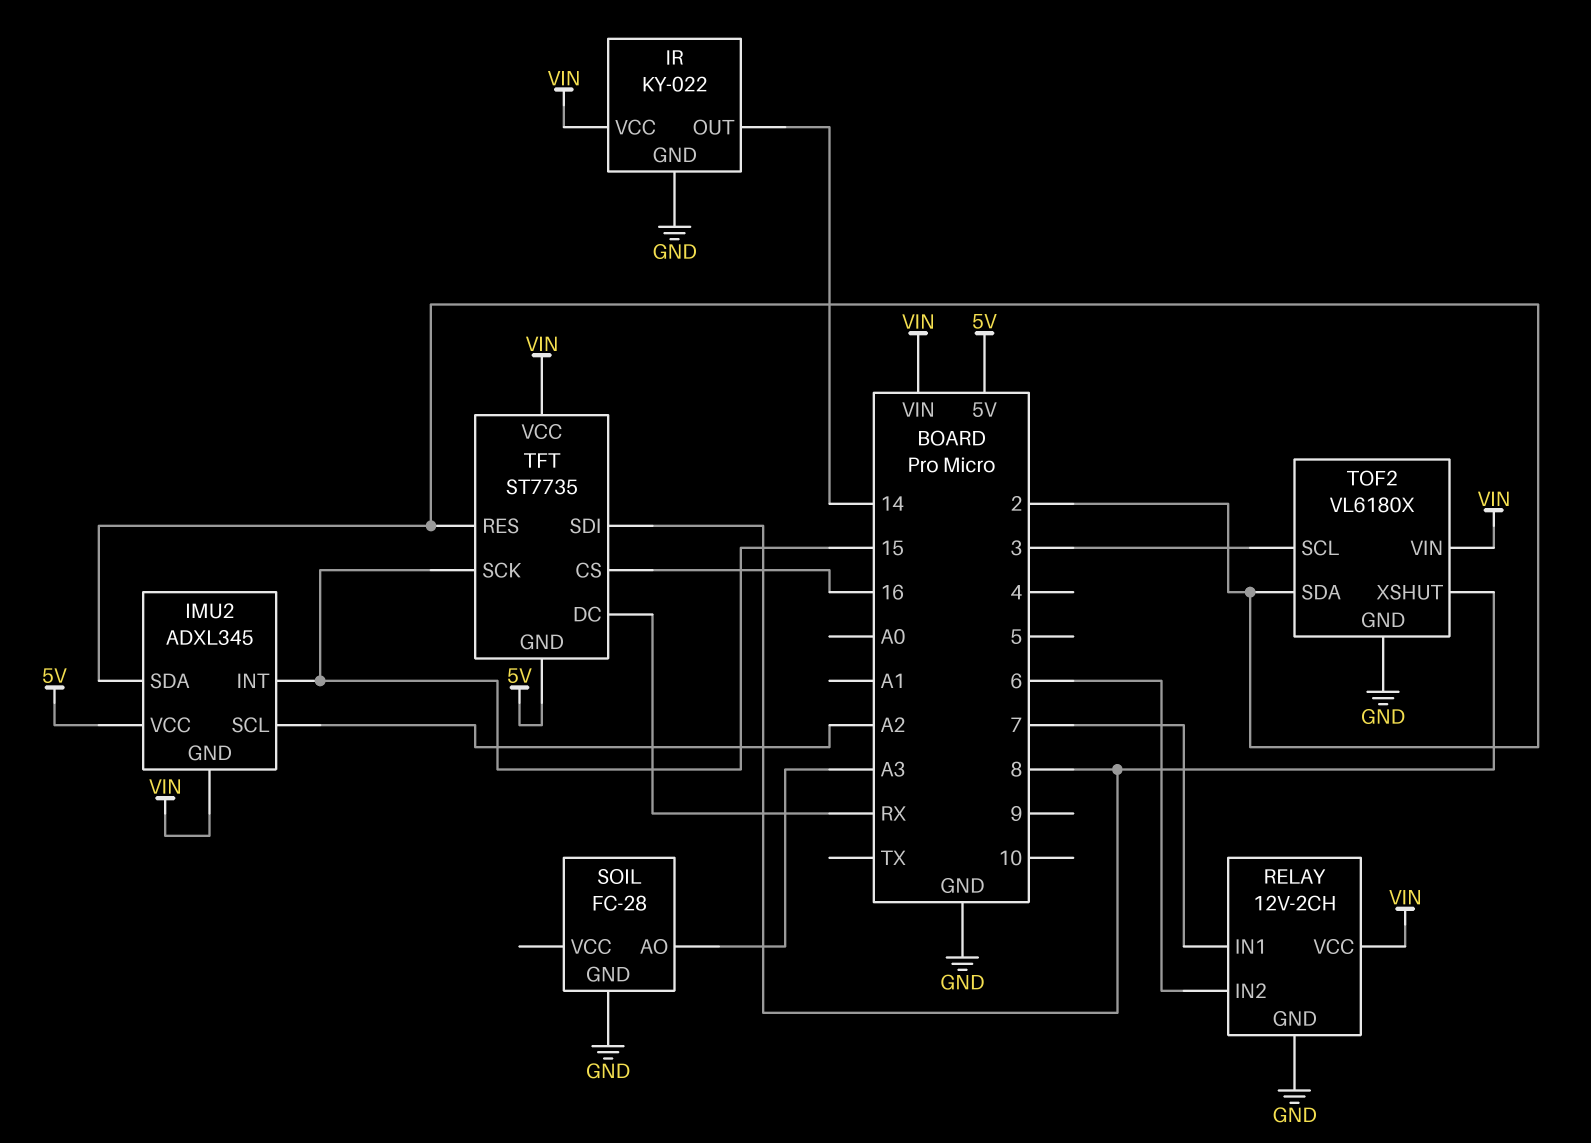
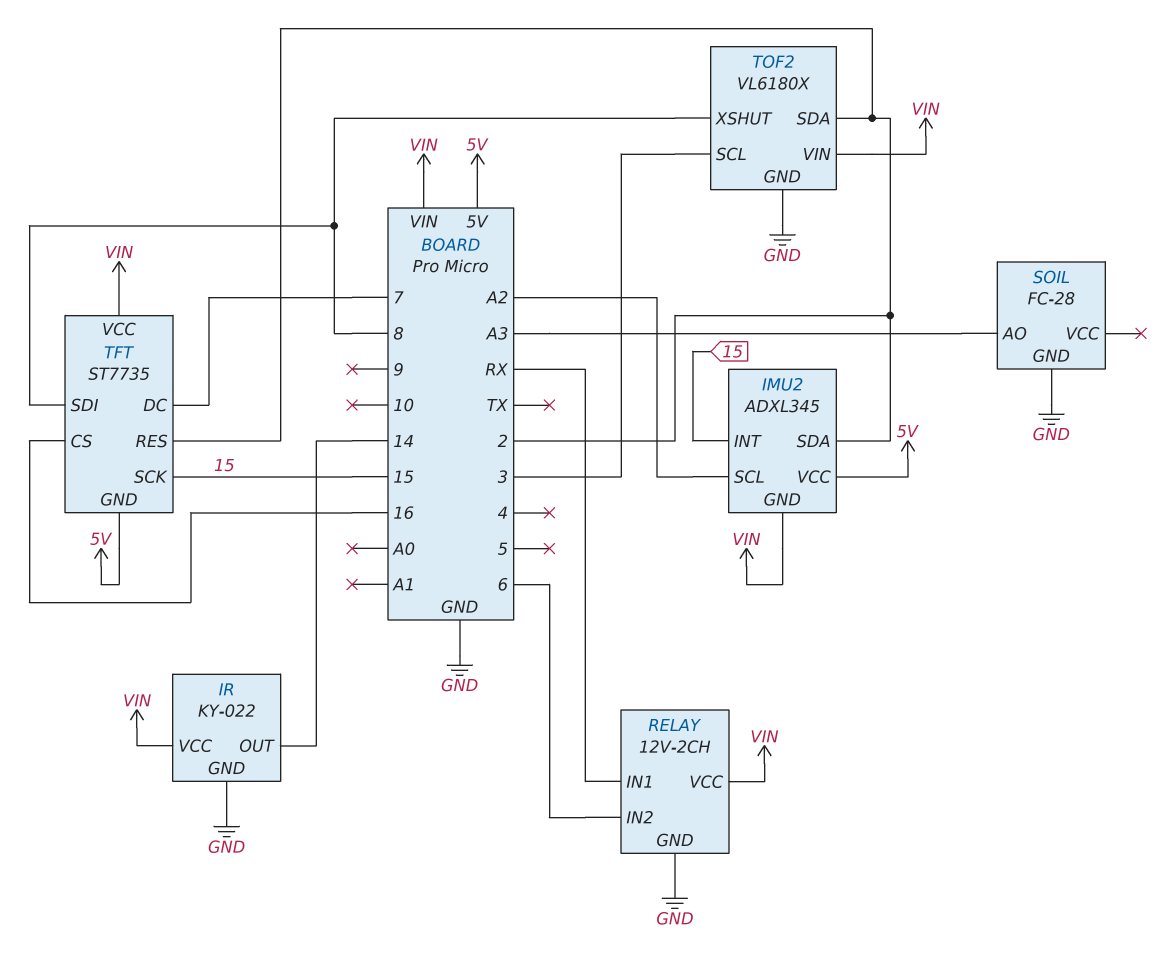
RELAY pin IN1: 7 -> RX
TFT pin DC: RX -> 7

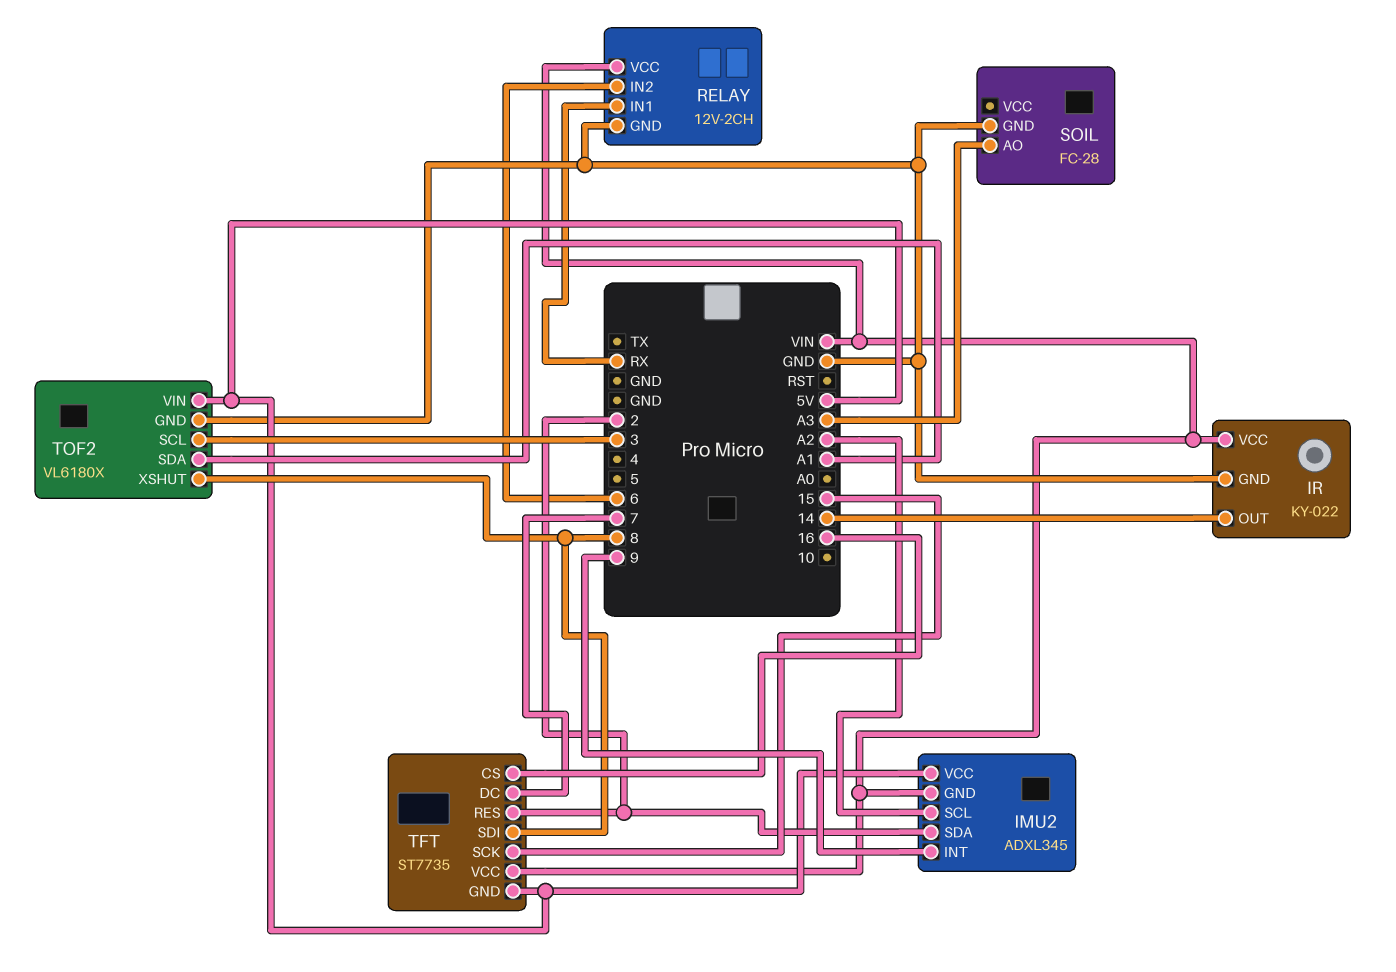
IMU2 pin INT: 15 -> 9
TOF2 pin SDA: 2 -> A1
TOF2 pin VIN: VIN -> 5V

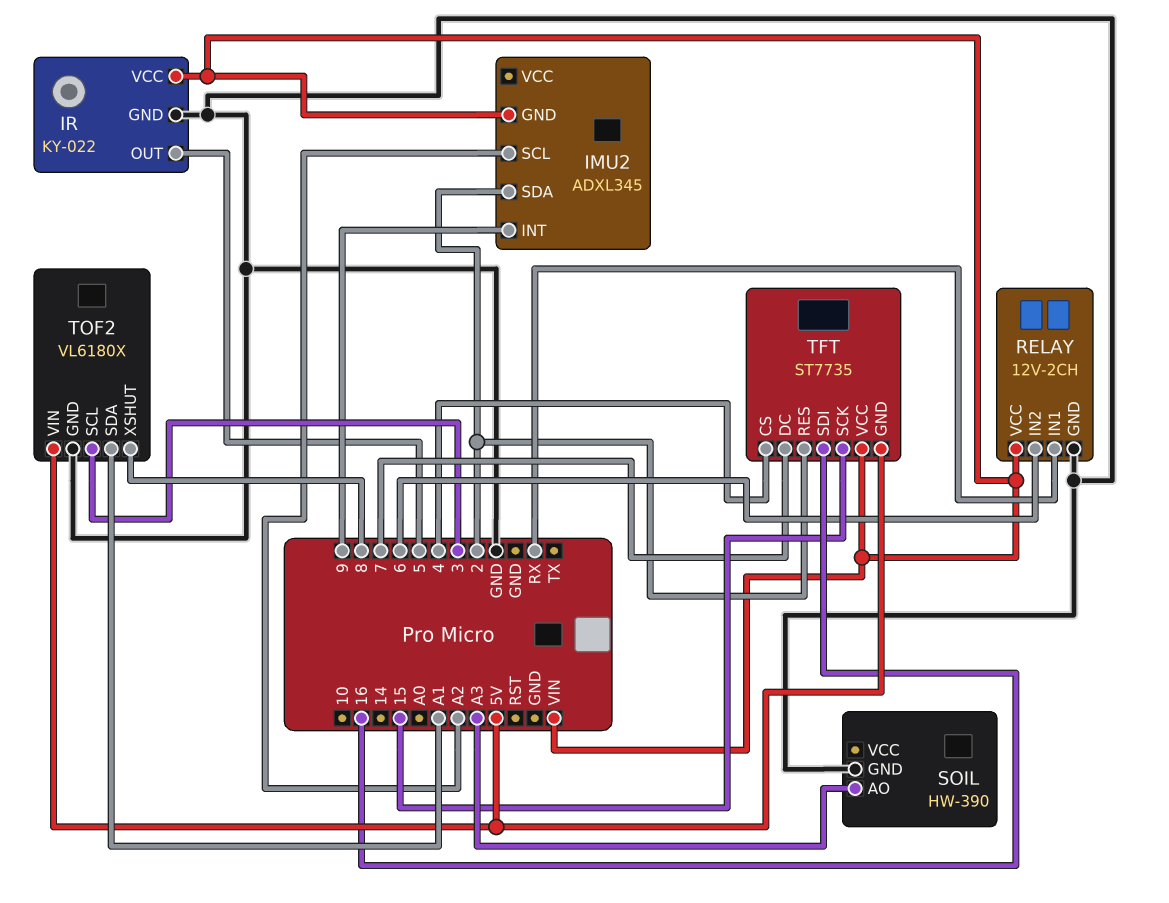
IMU2 pin VCC: 5V -> none
IR pin OUT: 14 -> 5
SOIL: FC-28 -> HW-390
TFT pin CS: 16 -> 4
TFT pin SDI: 8 -> 16

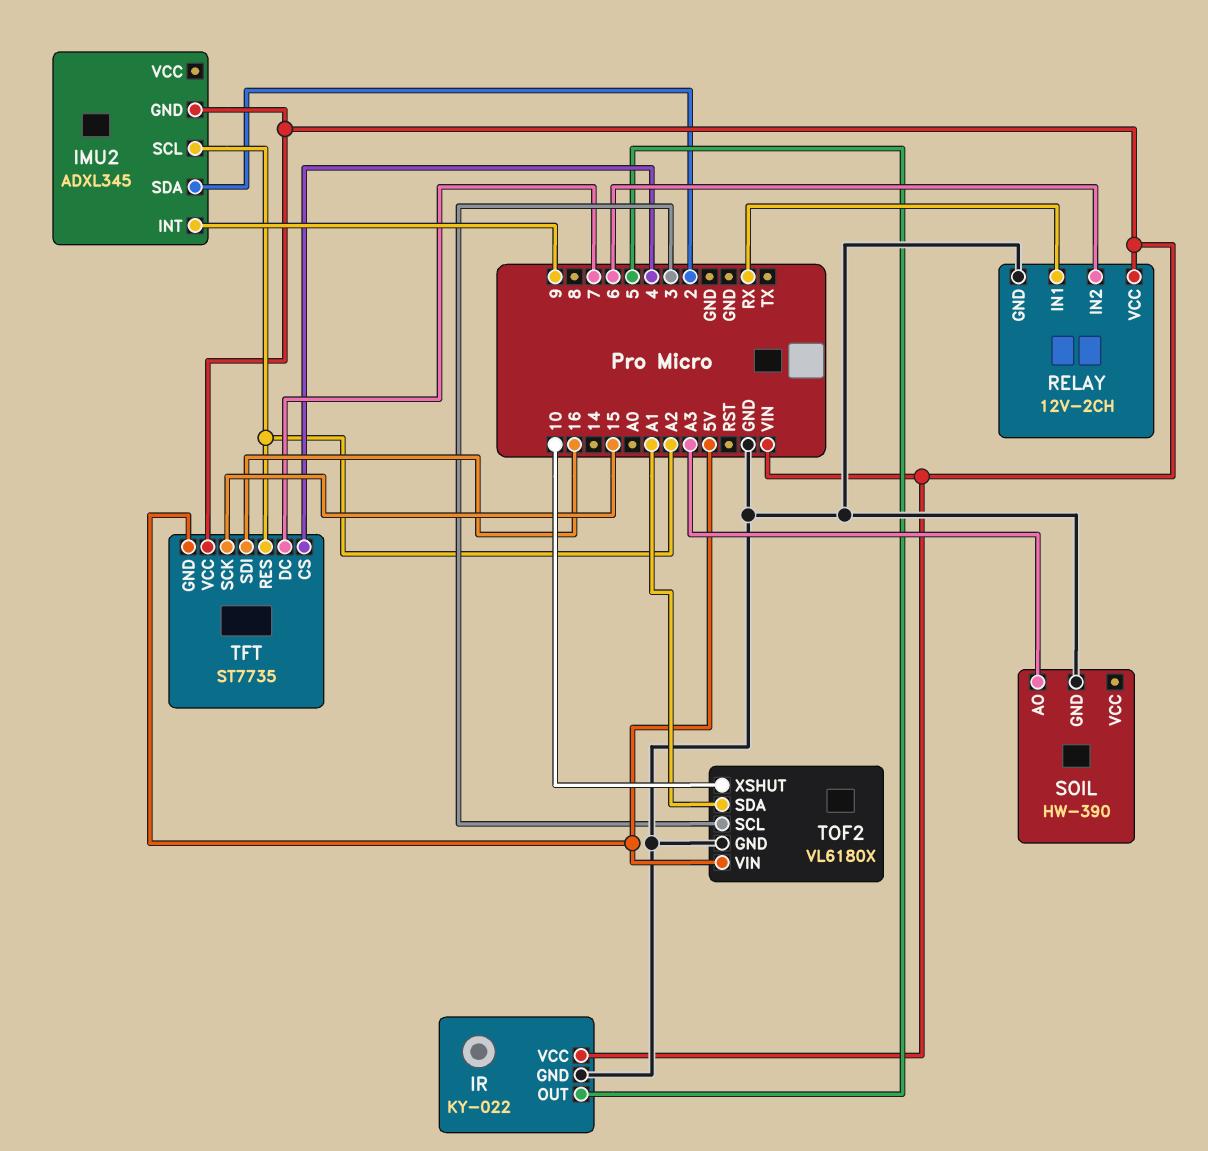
TFT pin RES: 2 -> A2
TOF2 pin XSHUT: 8 -> 10

